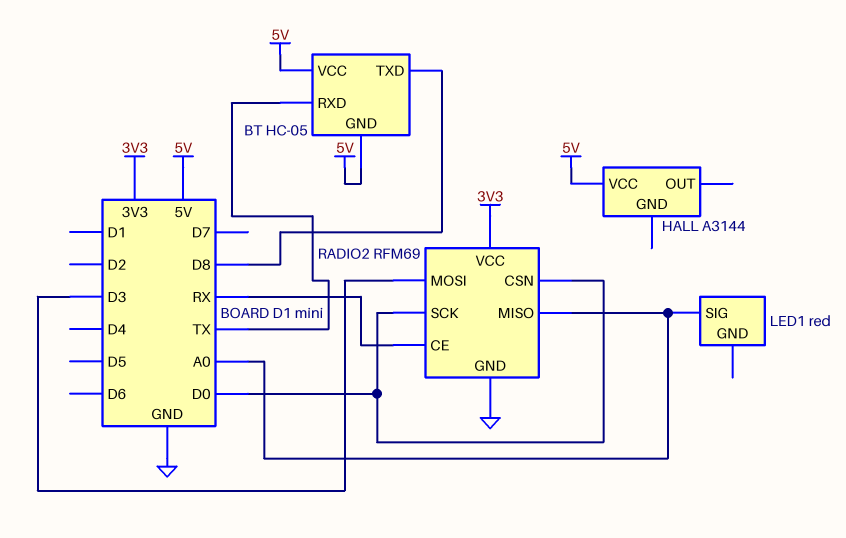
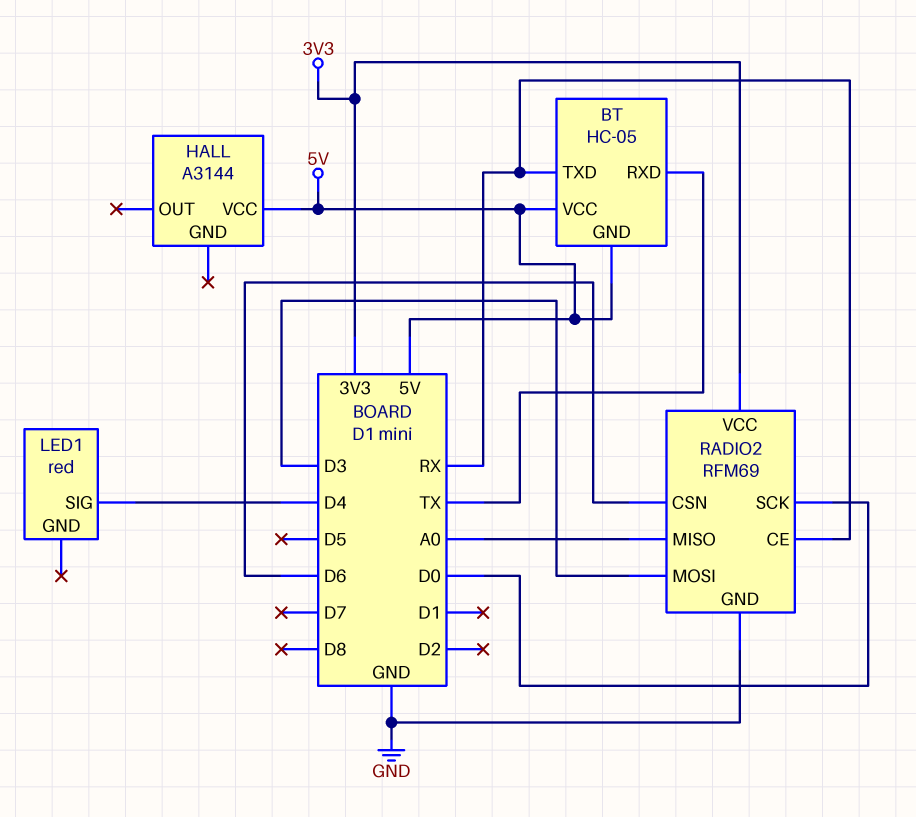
BT pin TXD: D8 -> RX
LED1 pin SIG: A0 -> D4
RADIO2 pin CSN: D0 -> D6

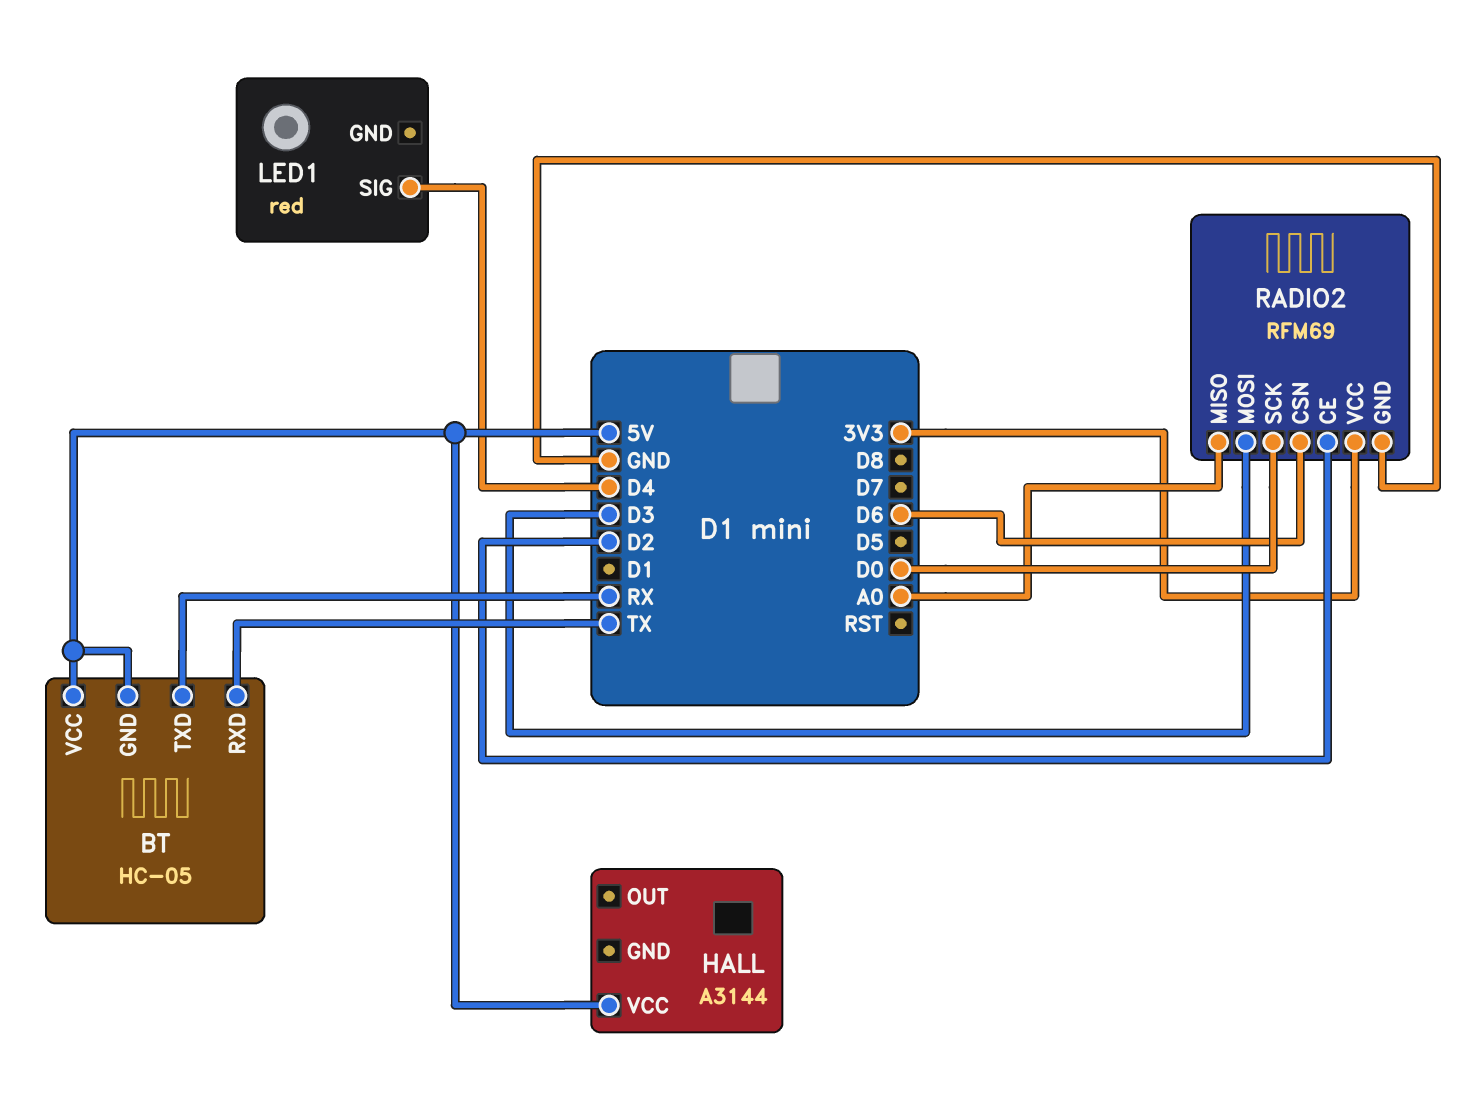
RADIO2 pin CE: RX -> D2

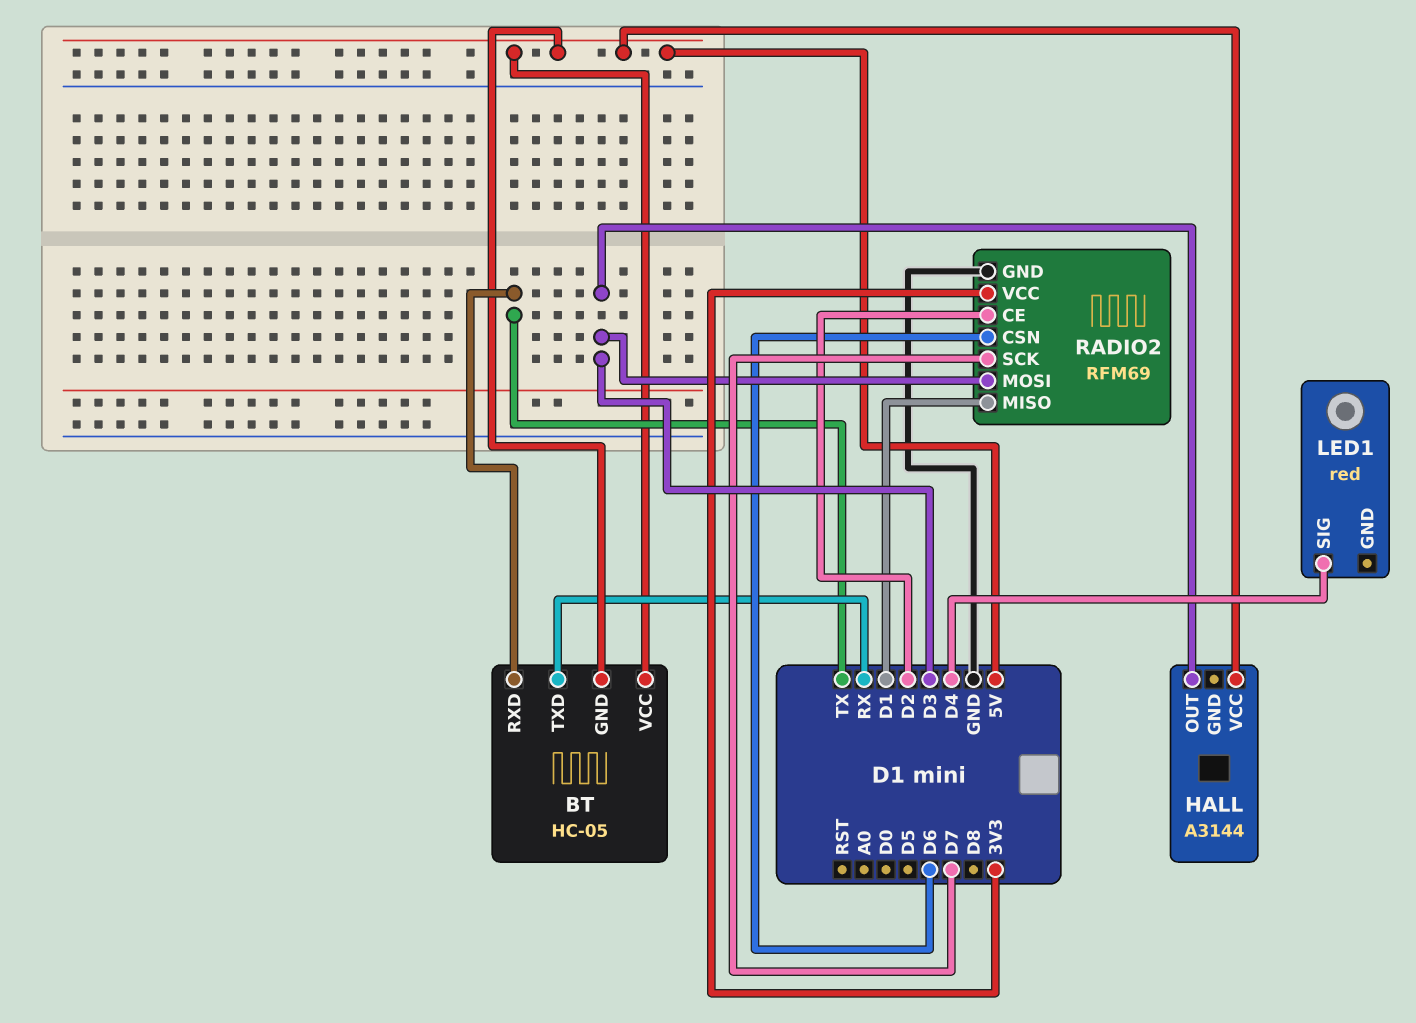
HALL pin OUT: none -> D3
RADIO2 pin MISO: A0 -> D1
RADIO2 pin SCK: D0 -> D7

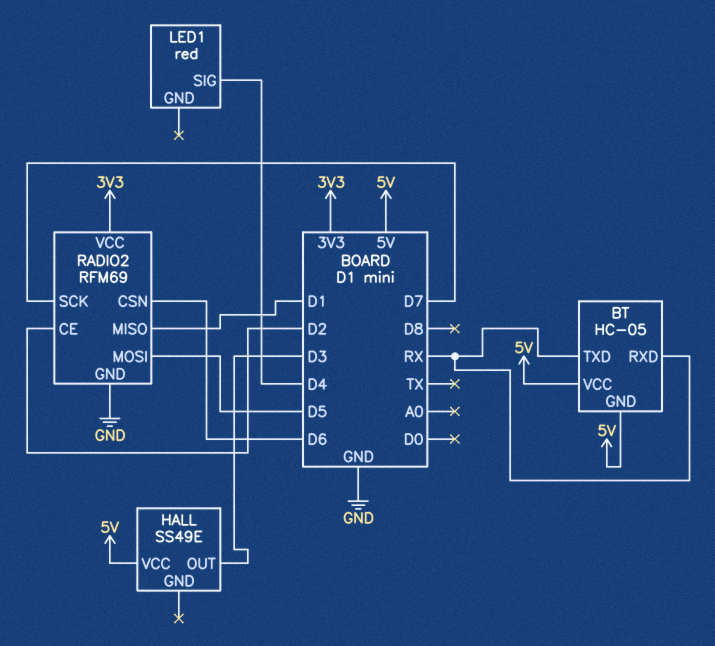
BT pin RXD: TX -> RX
HALL: A3144 -> SS49E
RADIO2 pin MOSI: D3 -> D5

